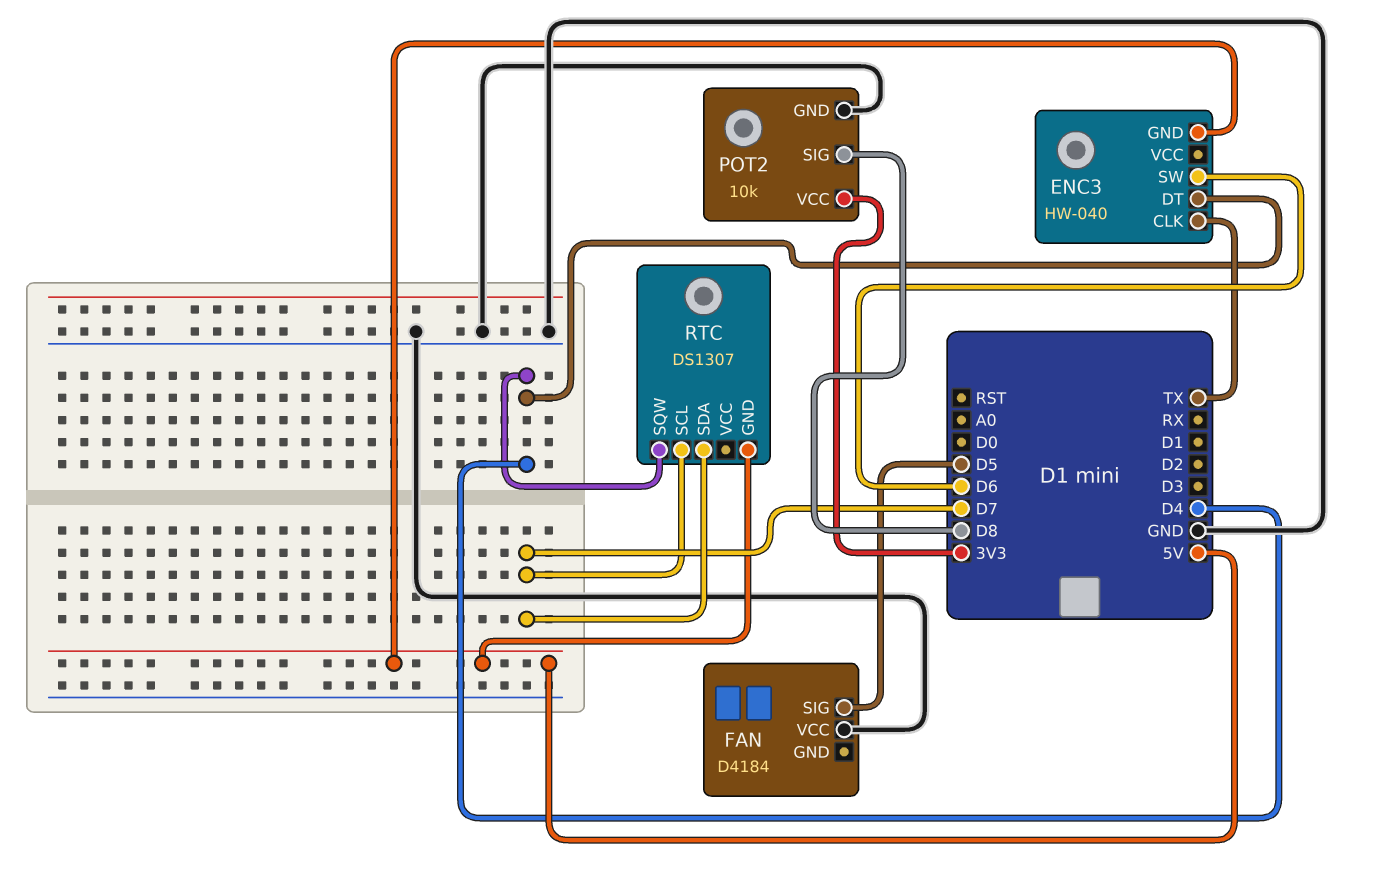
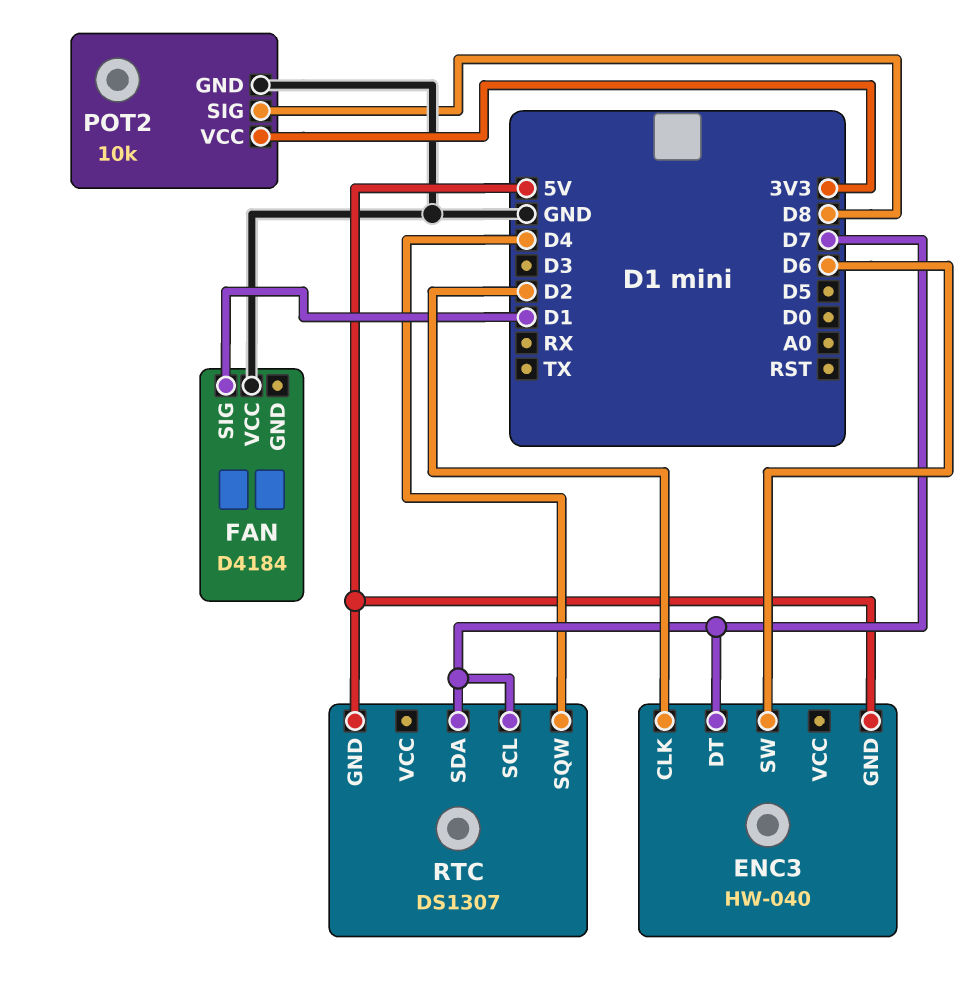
ENC3 pin CLK: TX -> D2
ENC3 pin DT: D4 -> D7
FAN pin SIG: D5 -> D1

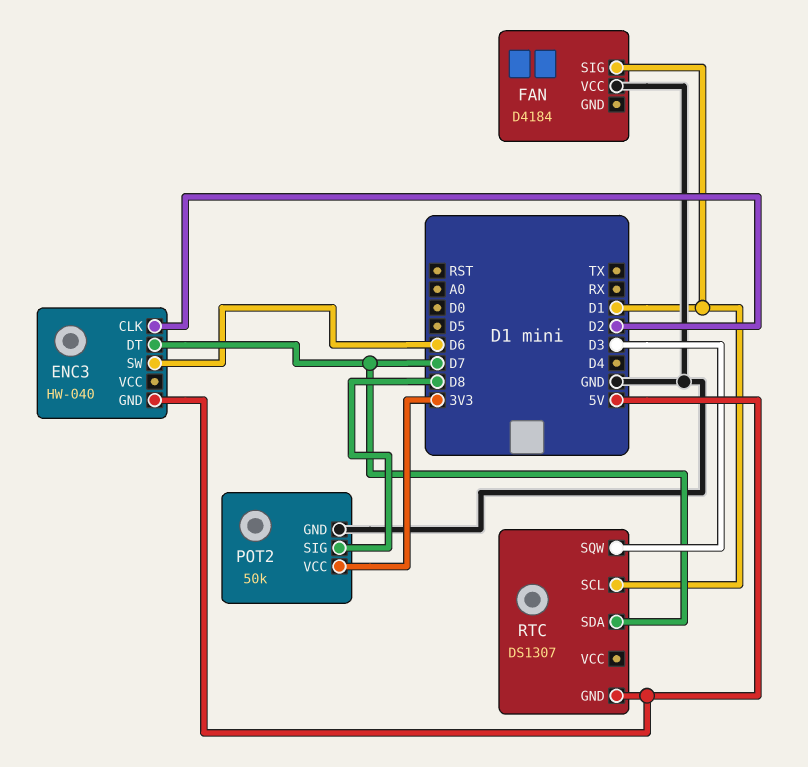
POT2: 10k -> 50k
RTC pin SCL: D7 -> D1
RTC pin SQW: D4 -> D3

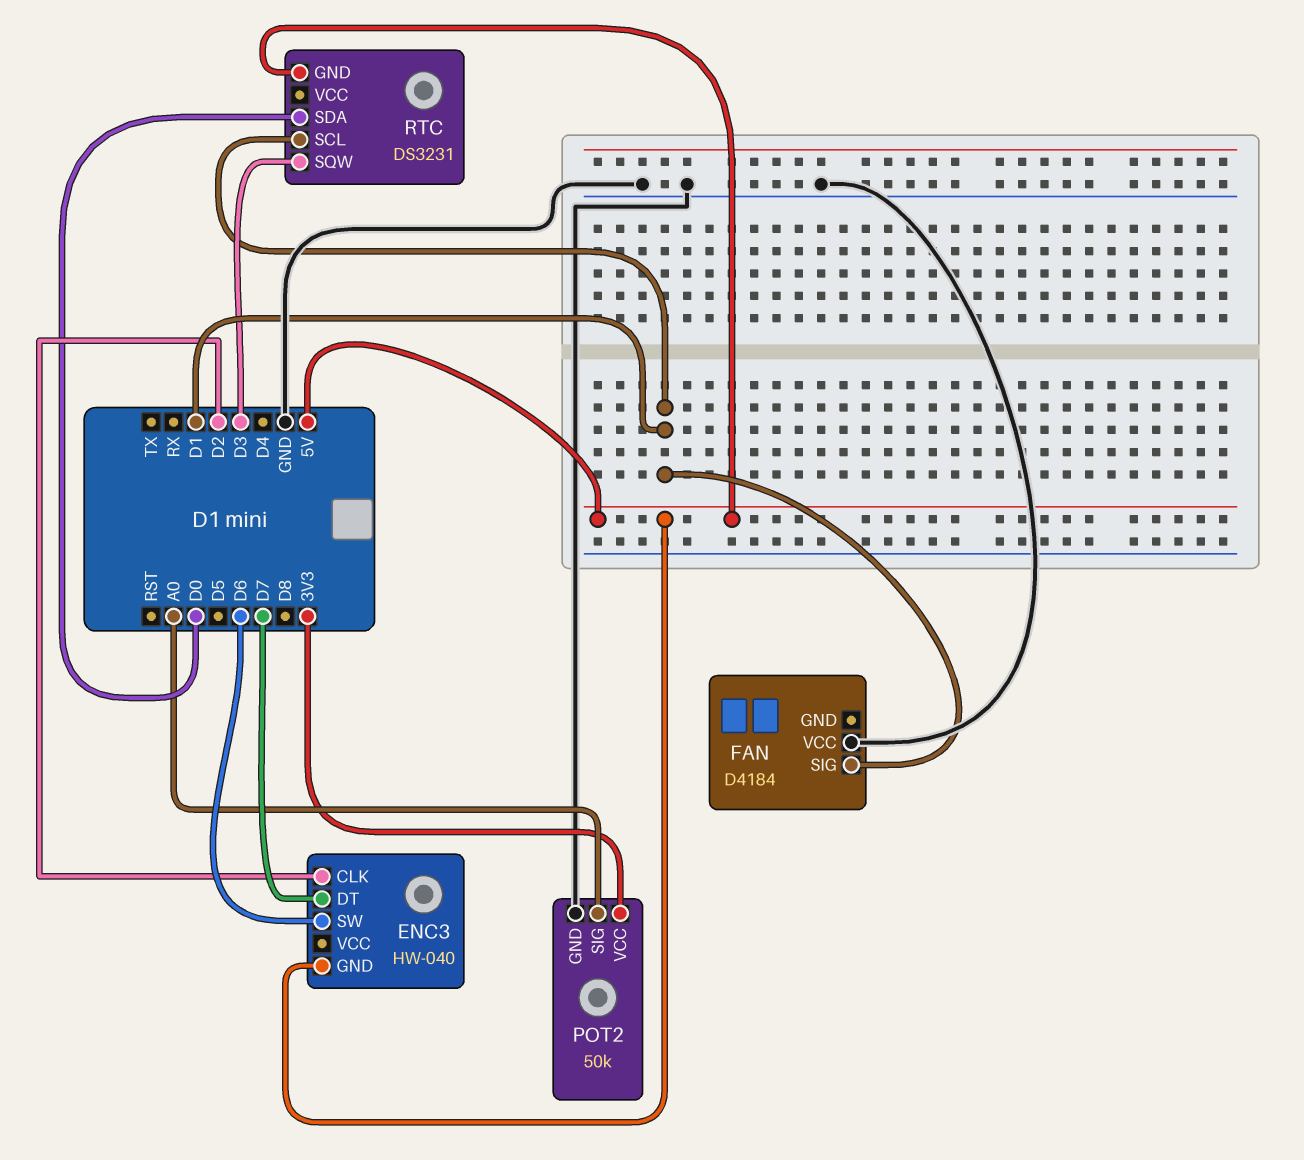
POT2 pin SIG: D8 -> A0
RTC: DS1307 -> DS3231
RTC pin SDA: D7 -> D0

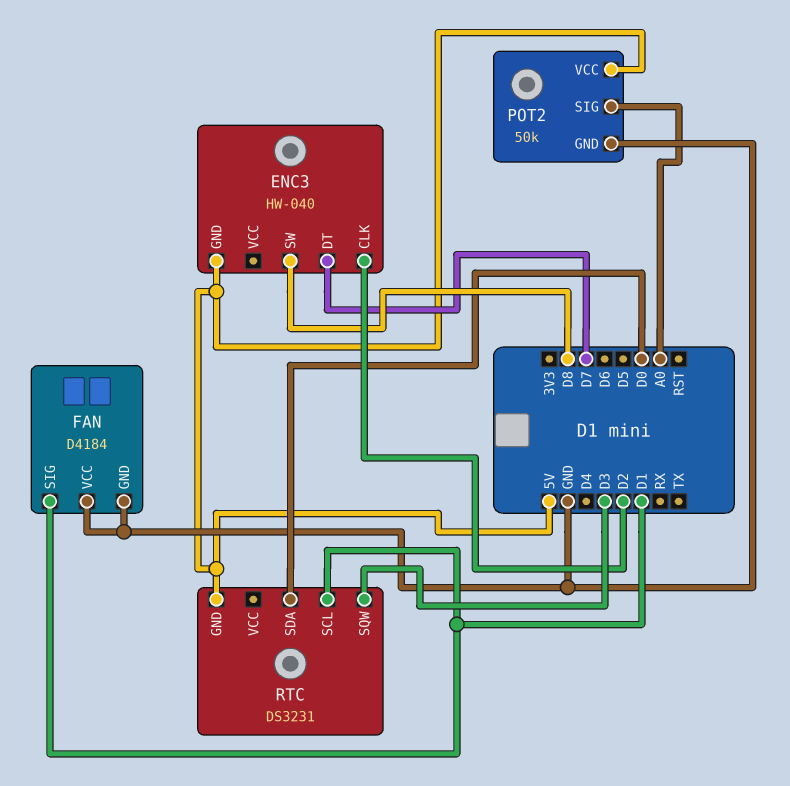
ENC3 pin SW: D6 -> D8
FAN pin GND: none -> GND
POT2 pin VCC: 3V3 -> 5V

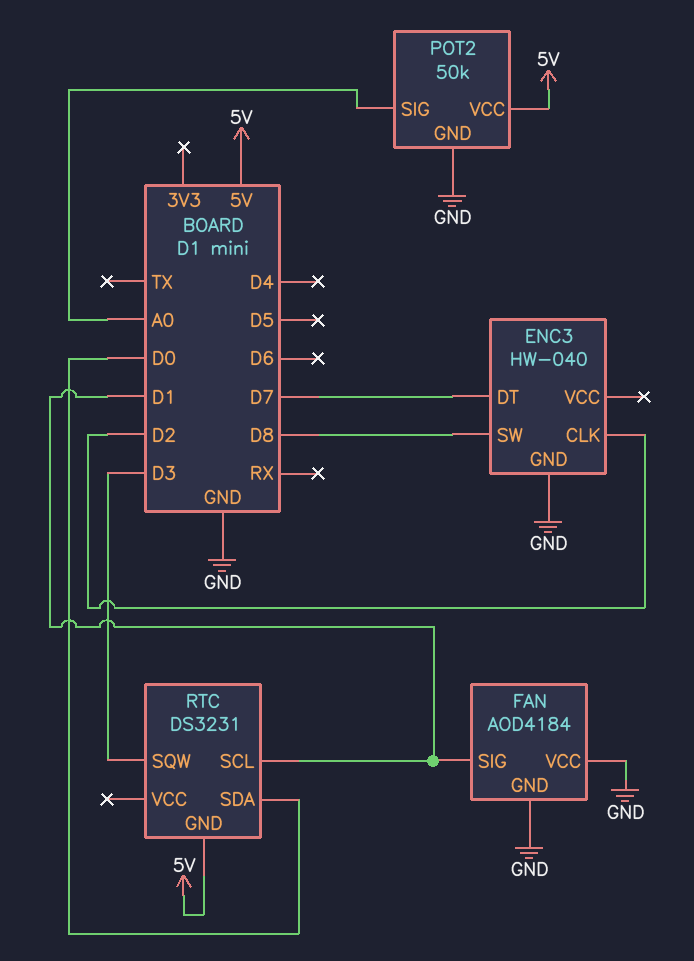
ENC3 pin GND: 5V -> GND
FAN: D4184 -> AOD4184

